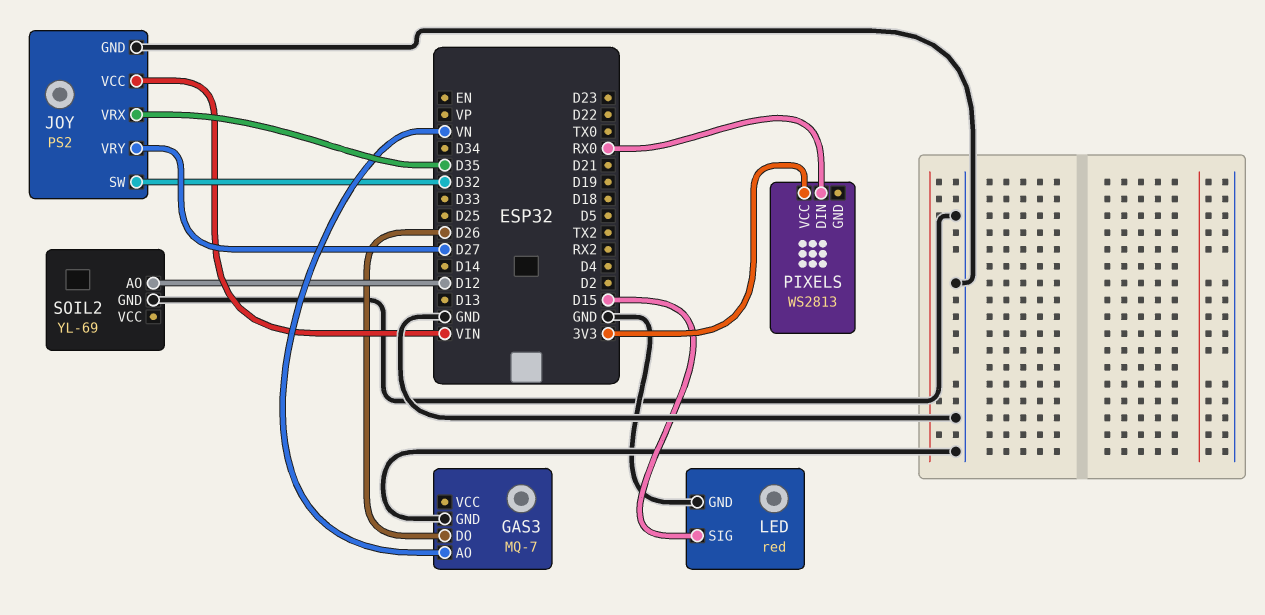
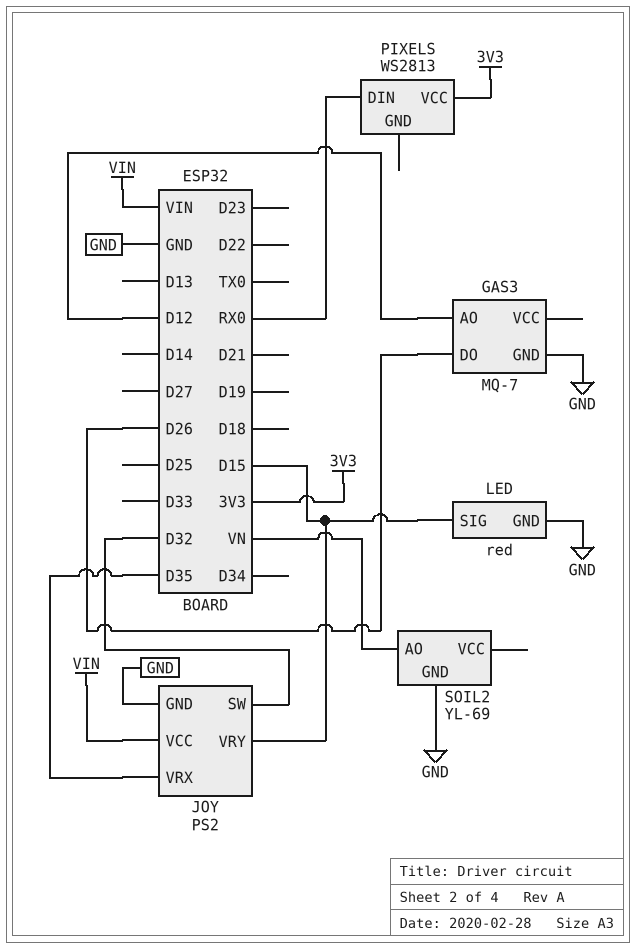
GAS3 pin AO: VN -> D12
JOY pin VRY: D27 -> D15
SOIL2 pin AO: D12 -> VN

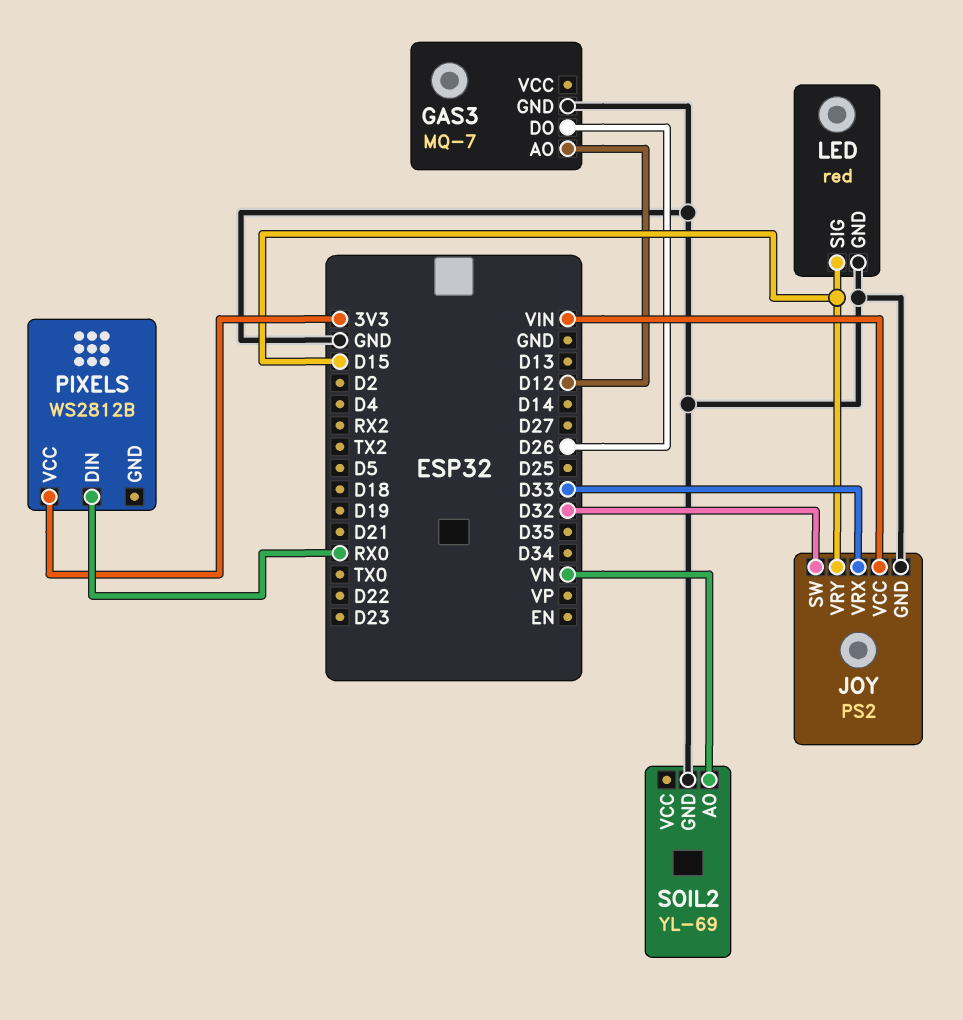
JOY pin VRX: D35 -> D33
PIXELS: WS2813 -> WS2812B

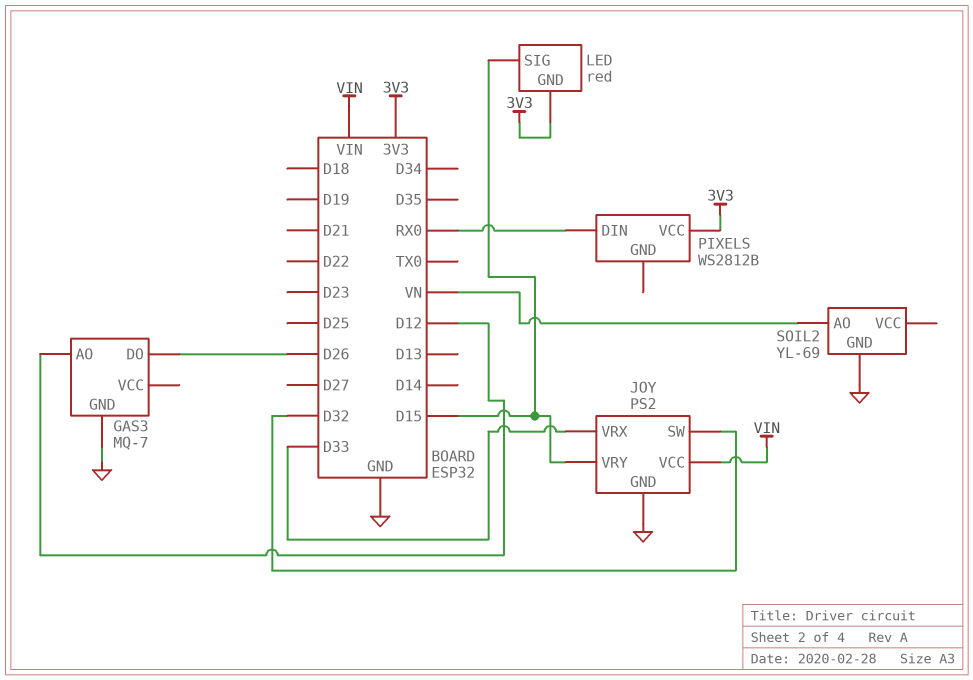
LED pin GND: GND -> 3V3

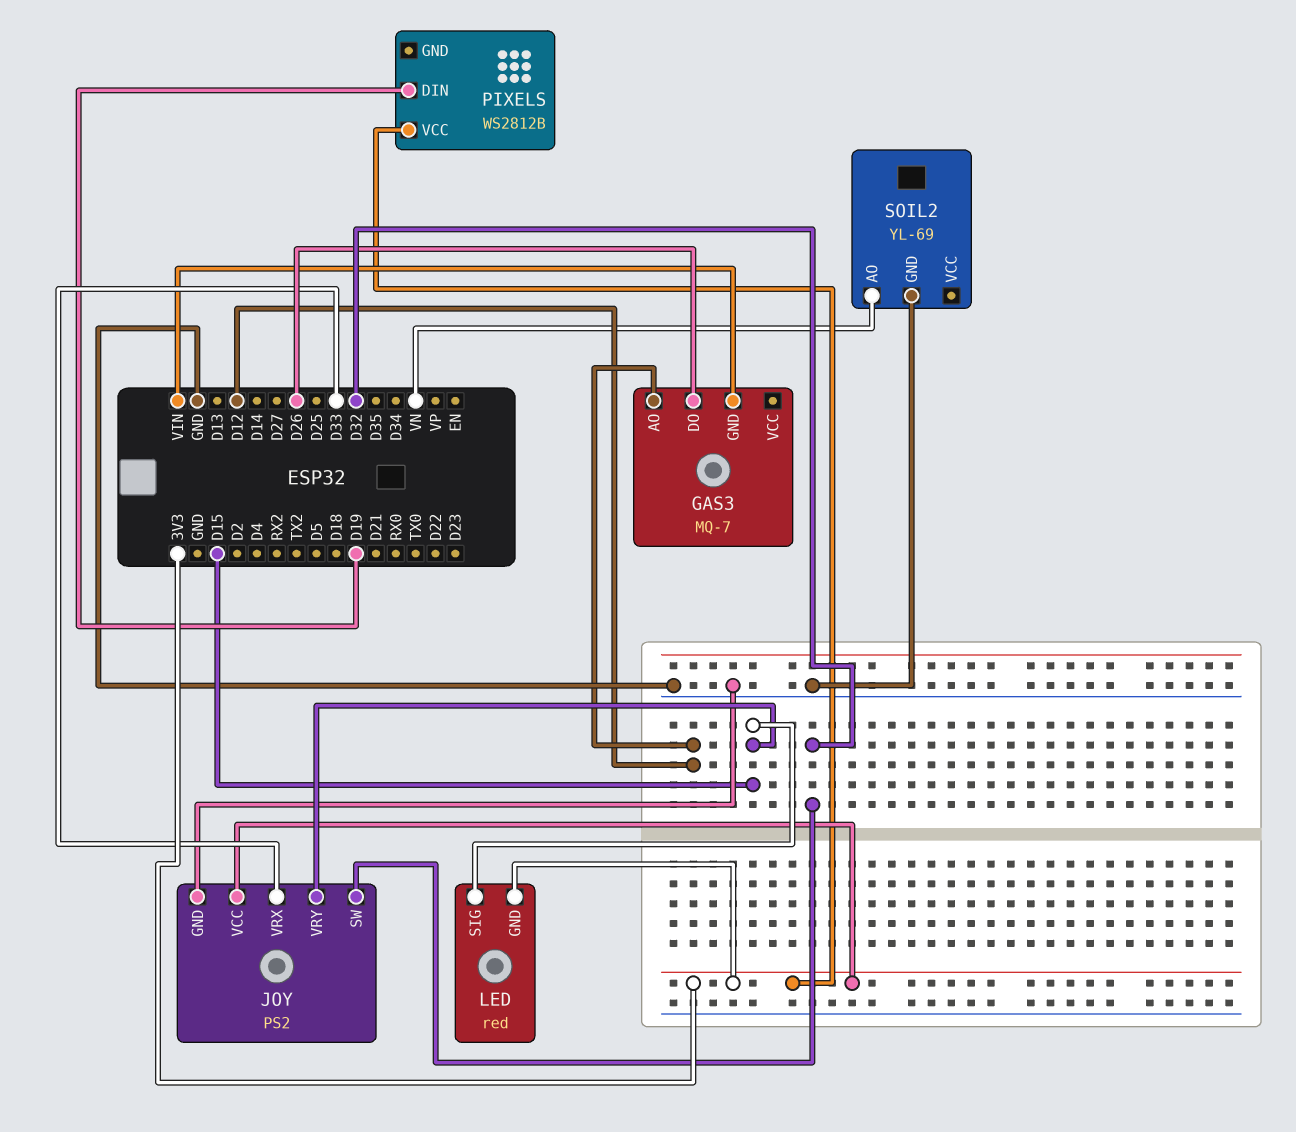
GAS3 pin GND: GND -> VIN
JOY pin VCC: VIN -> 3V3
PIXELS pin DIN: RX0 -> D19

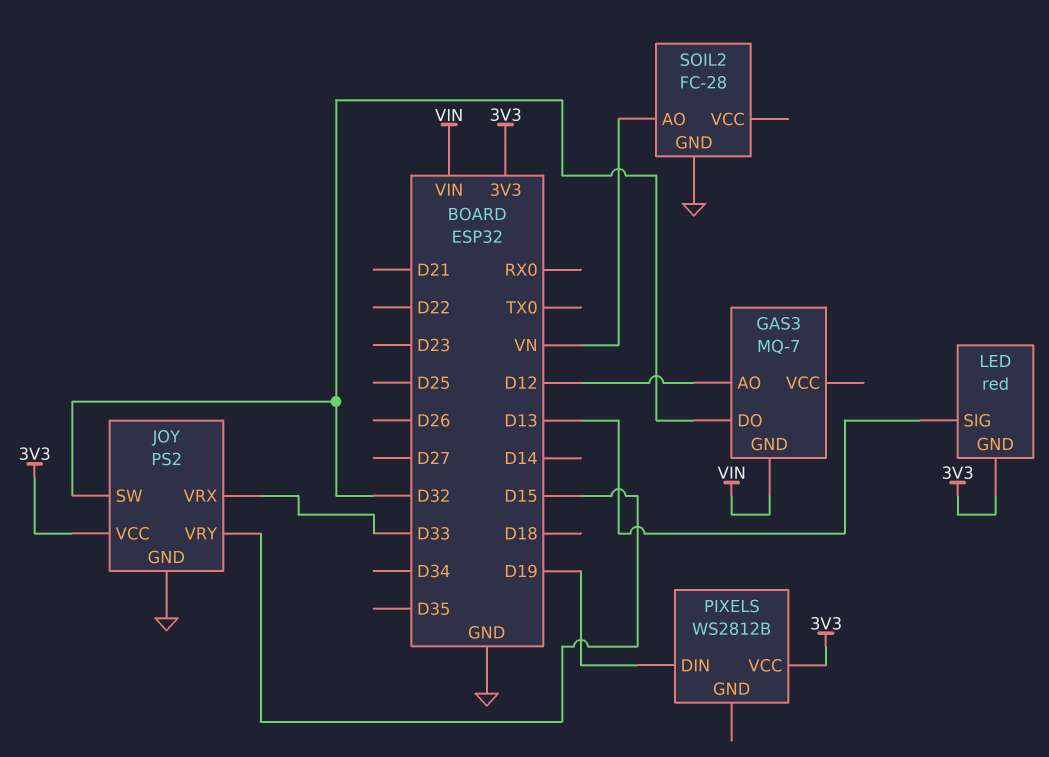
GAS3 pin DO: D26 -> D32
LED pin SIG: D15 -> D13
SOIL2: YL-69 -> FC-28

